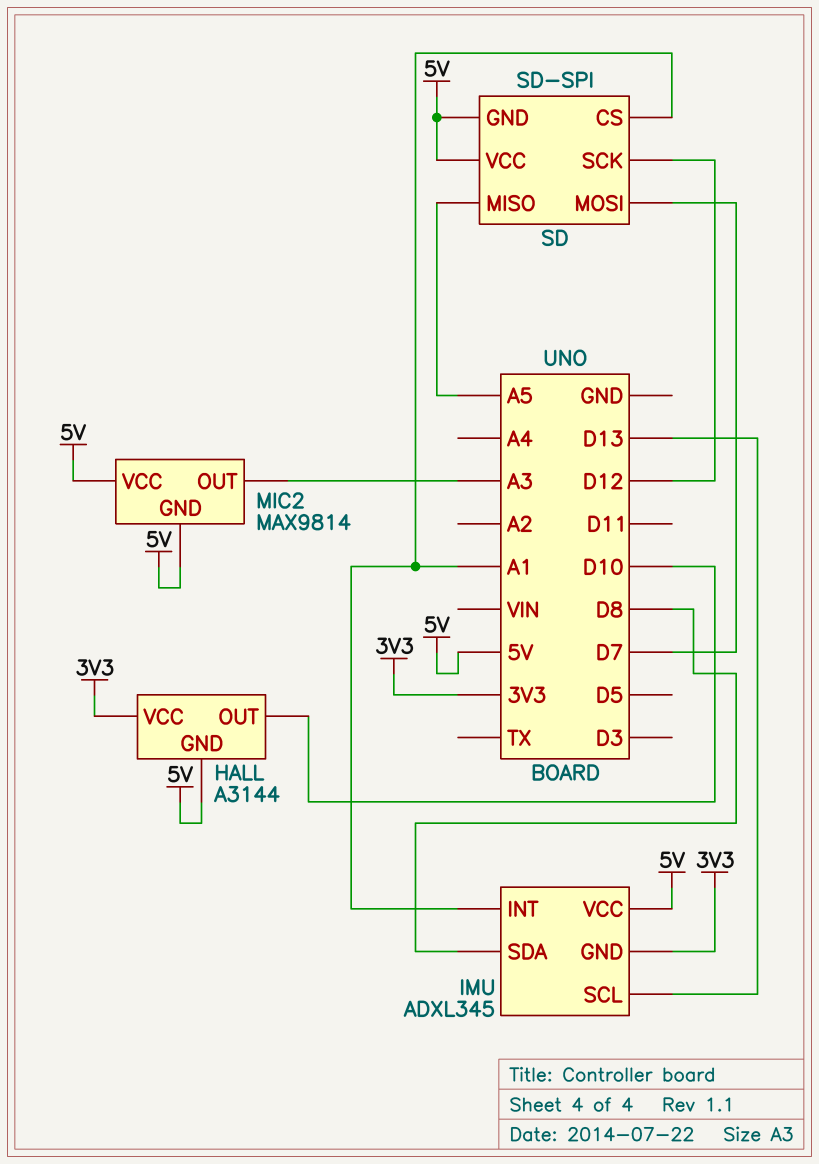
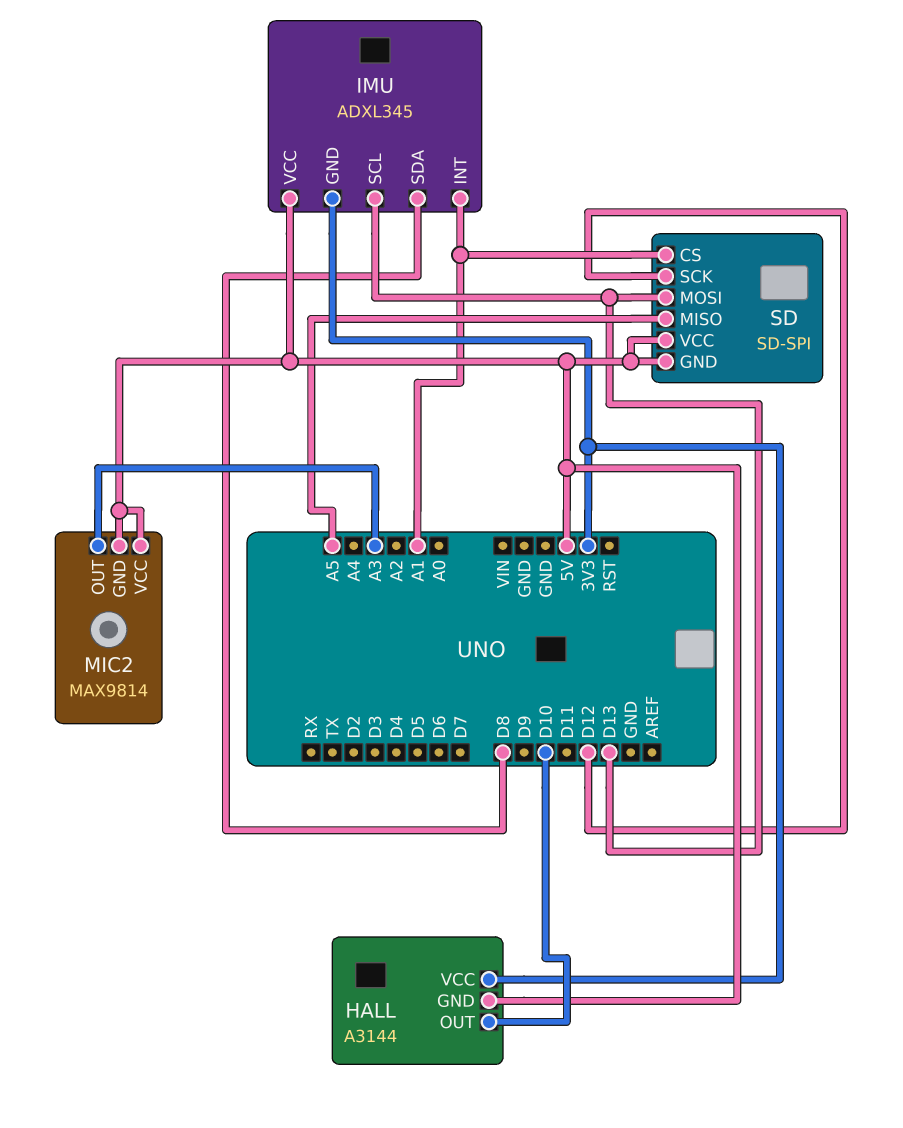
SD pin MOSI: D7 -> D13

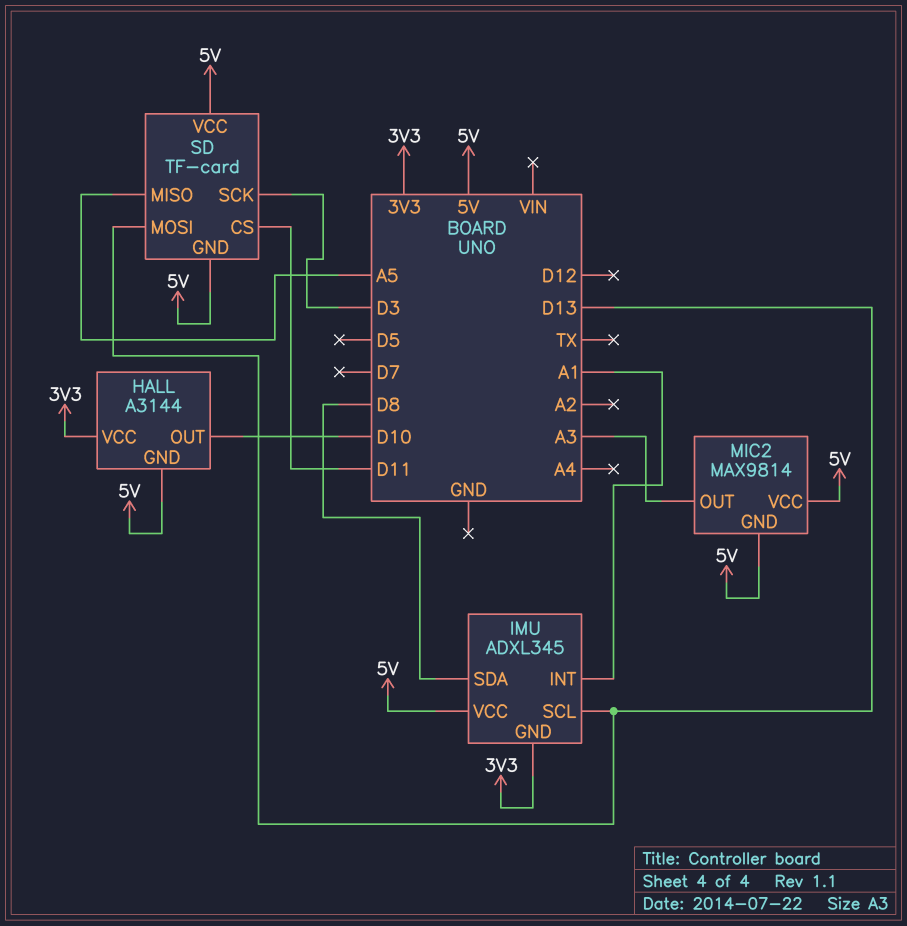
SD: SD-SPI -> TF-card
SD pin CS: A1 -> D11
SD pin SCK: D12 -> D3

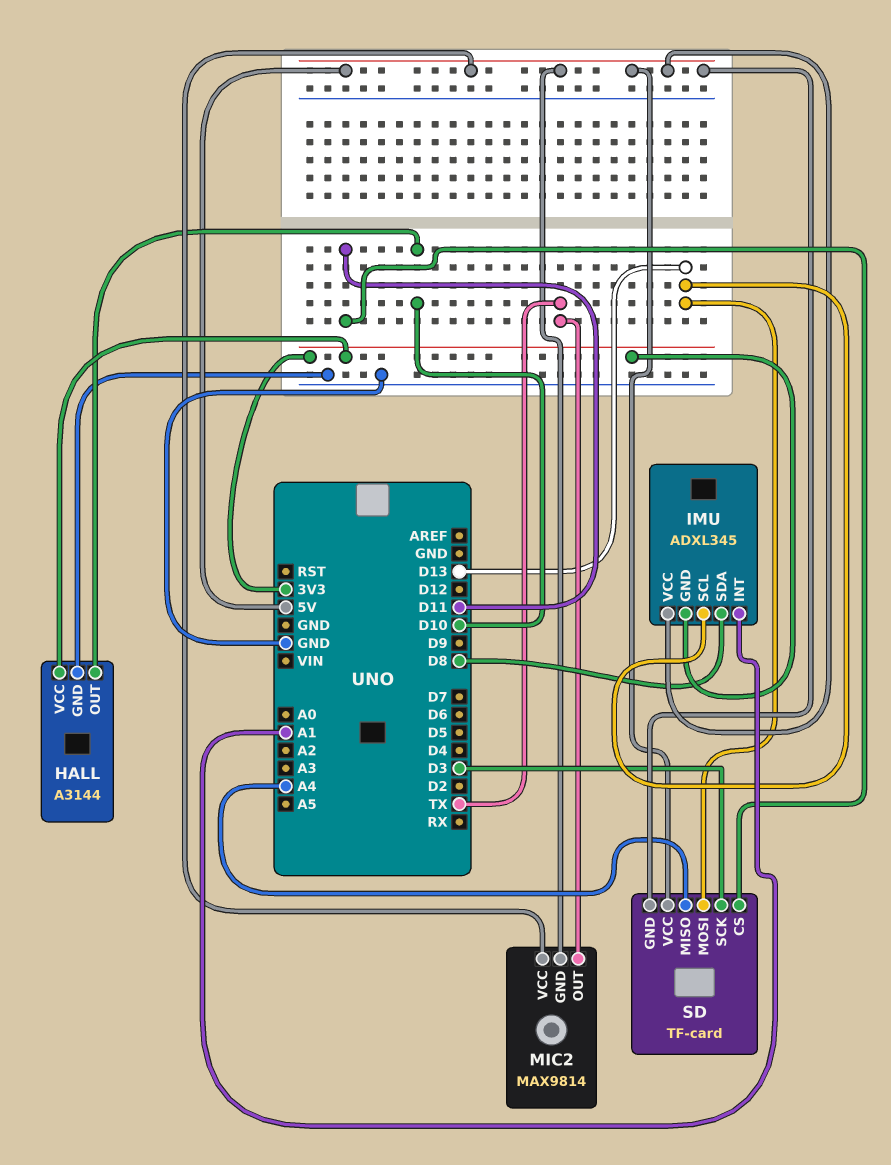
HALL pin GND: 5V -> GND
MIC2 pin OUT: A3 -> TX
SD pin MISO: A5 -> A4

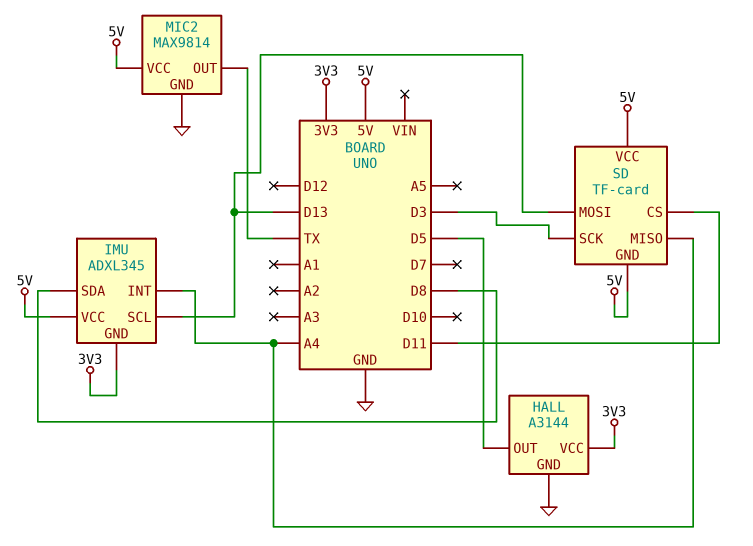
HALL pin OUT: D10 -> D5
IMU pin INT: A1 -> A4
MIC2 pin GND: 5V -> GND

